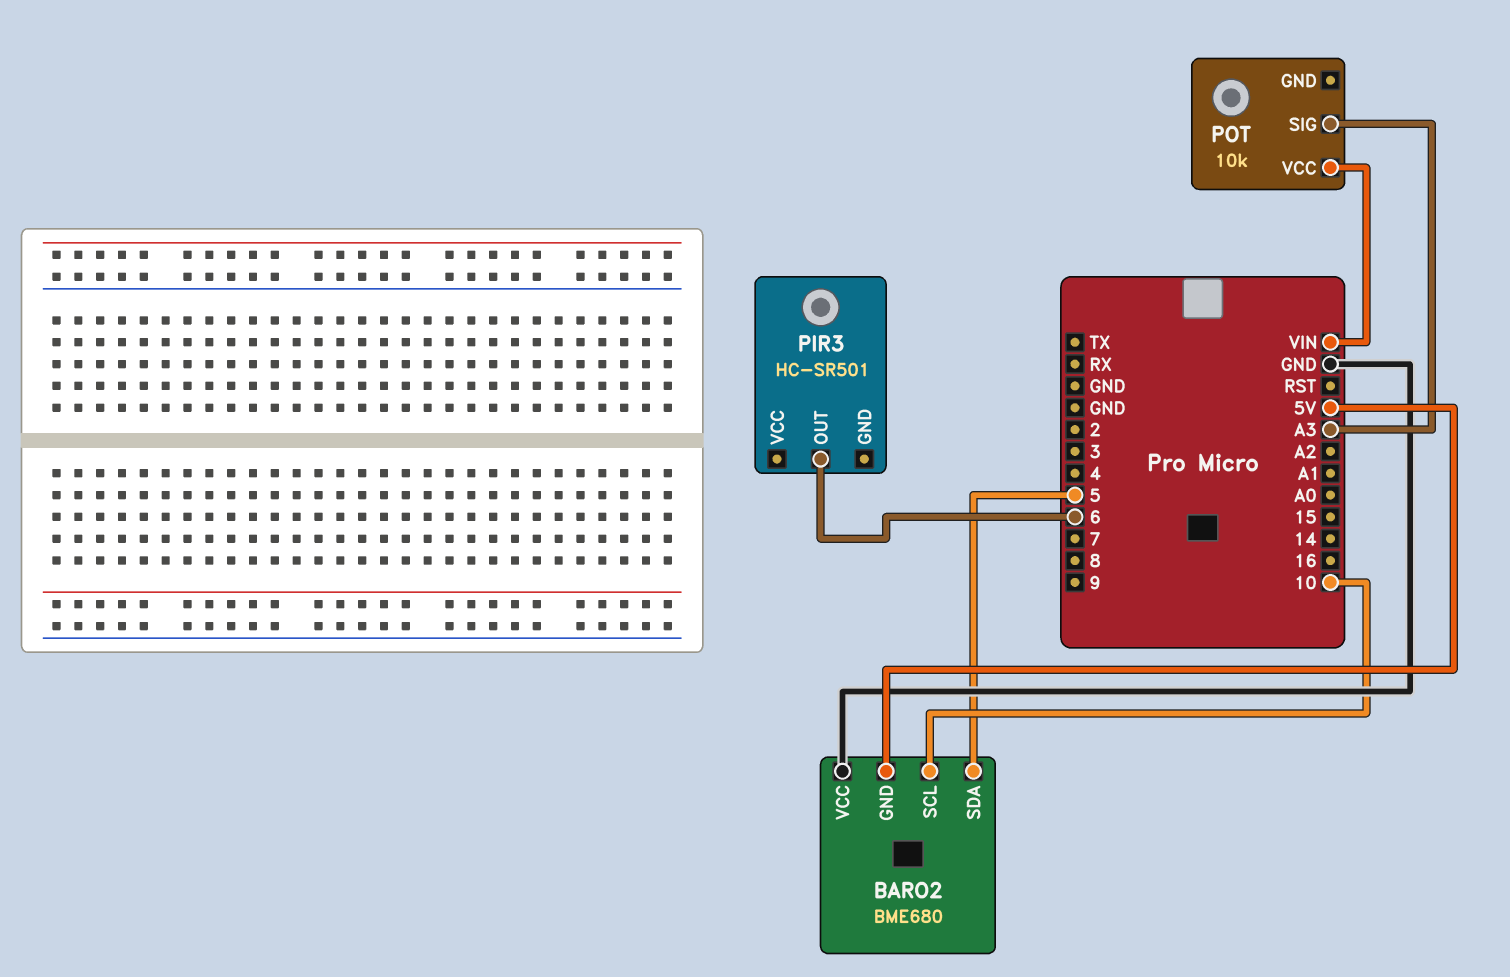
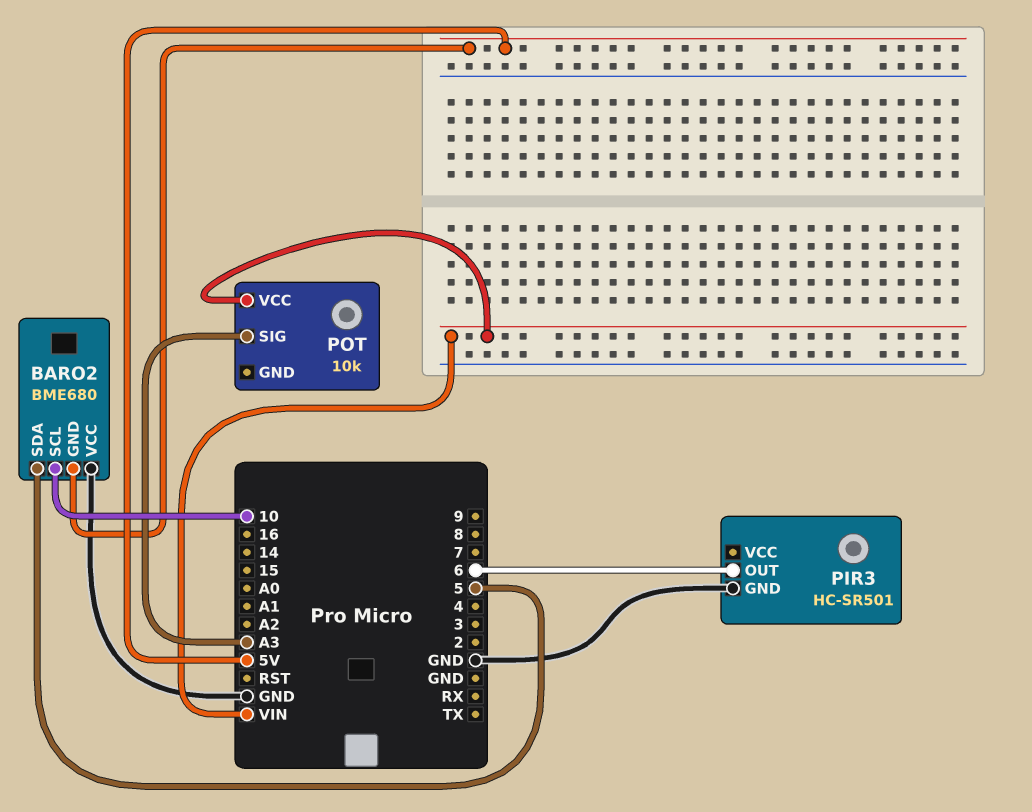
PIR3 pin GND: none -> GND

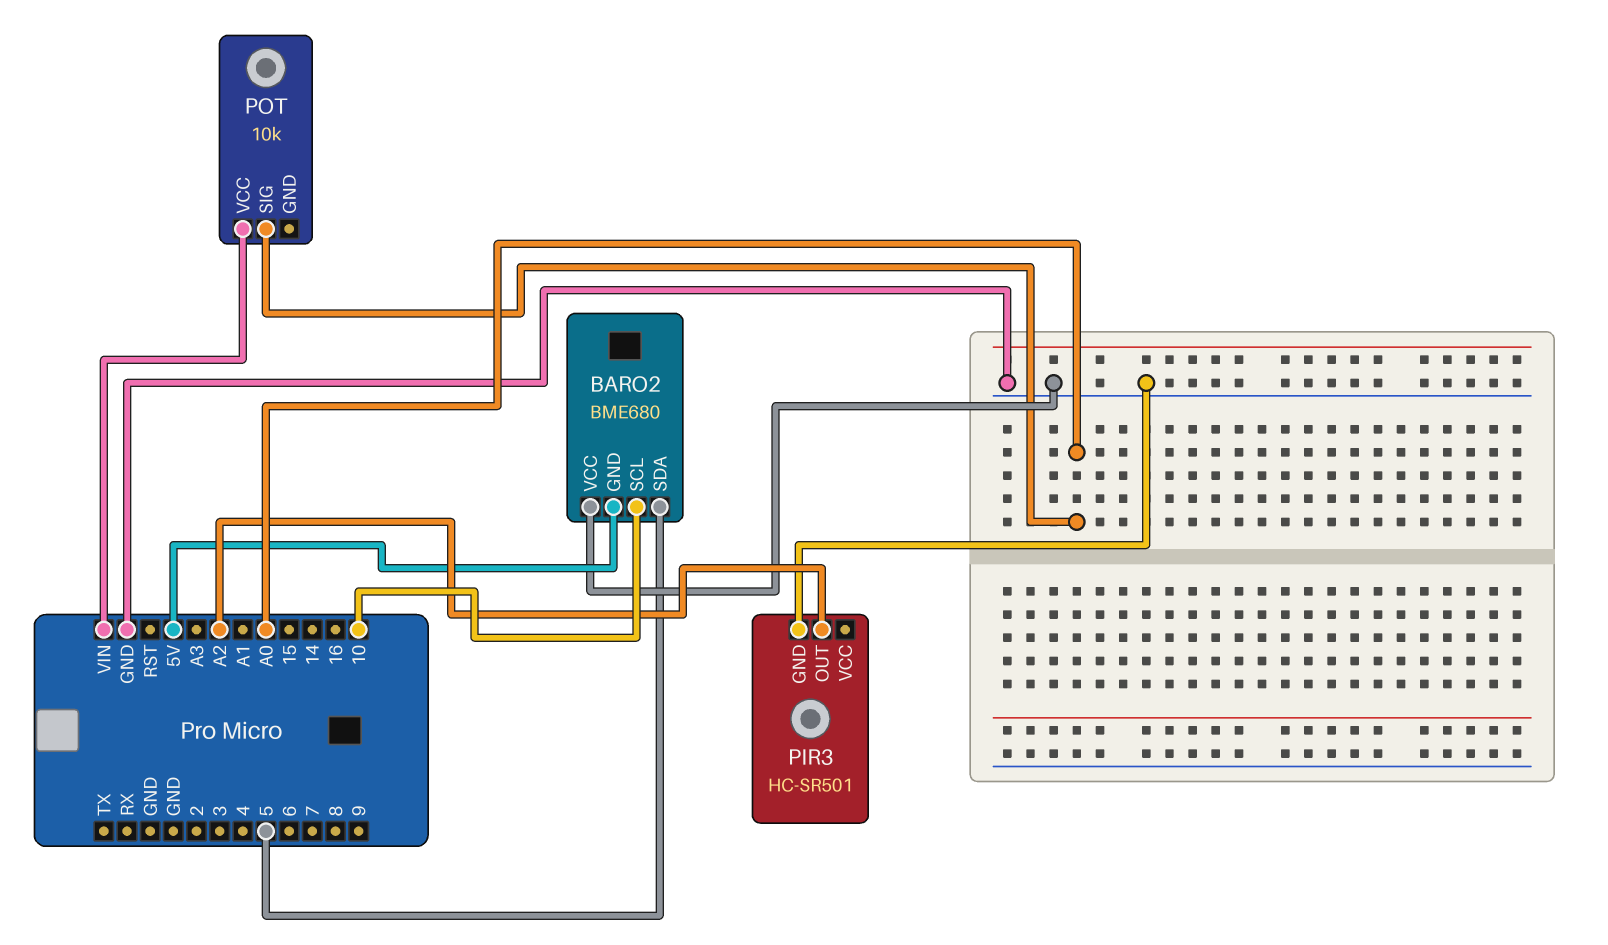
PIR3 pin OUT: 6 -> A2
POT pin SIG: A3 -> A0

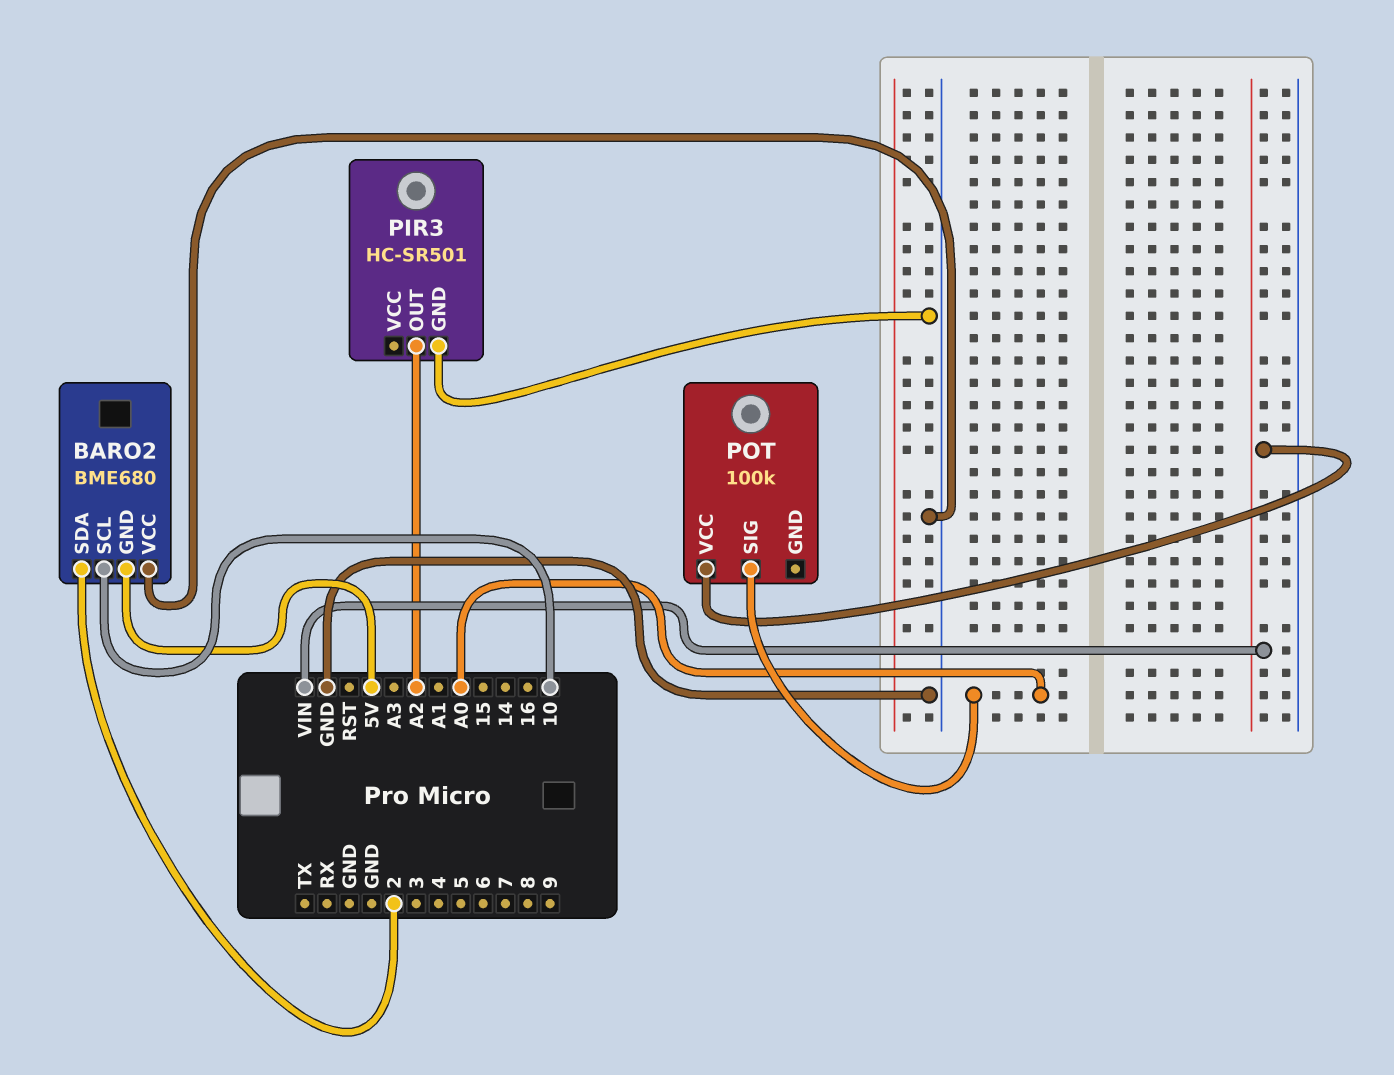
BARO2 pin SDA: 5 -> 2
POT: 10k -> 100k

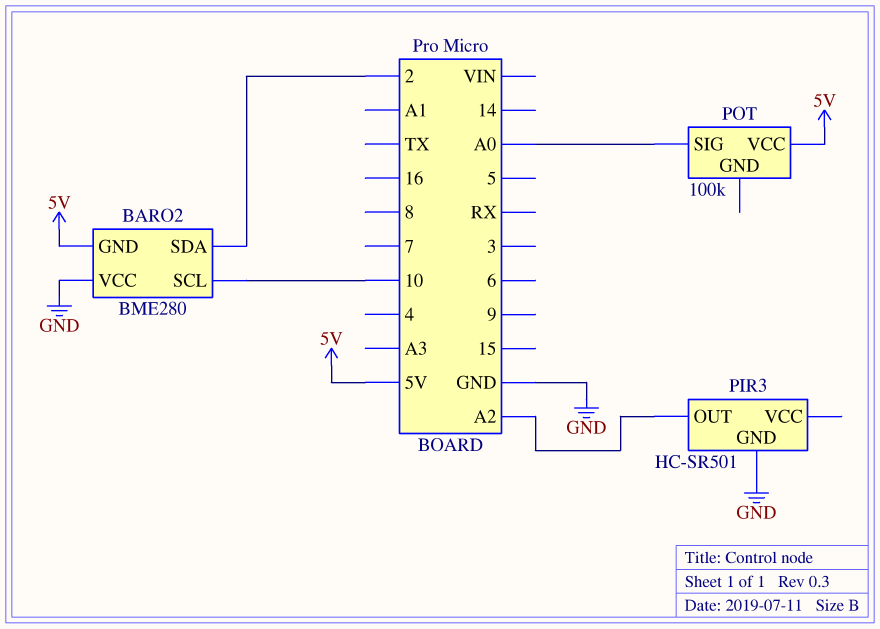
BARO2: BME680 -> BME280
POT pin VCC: VIN -> 5V

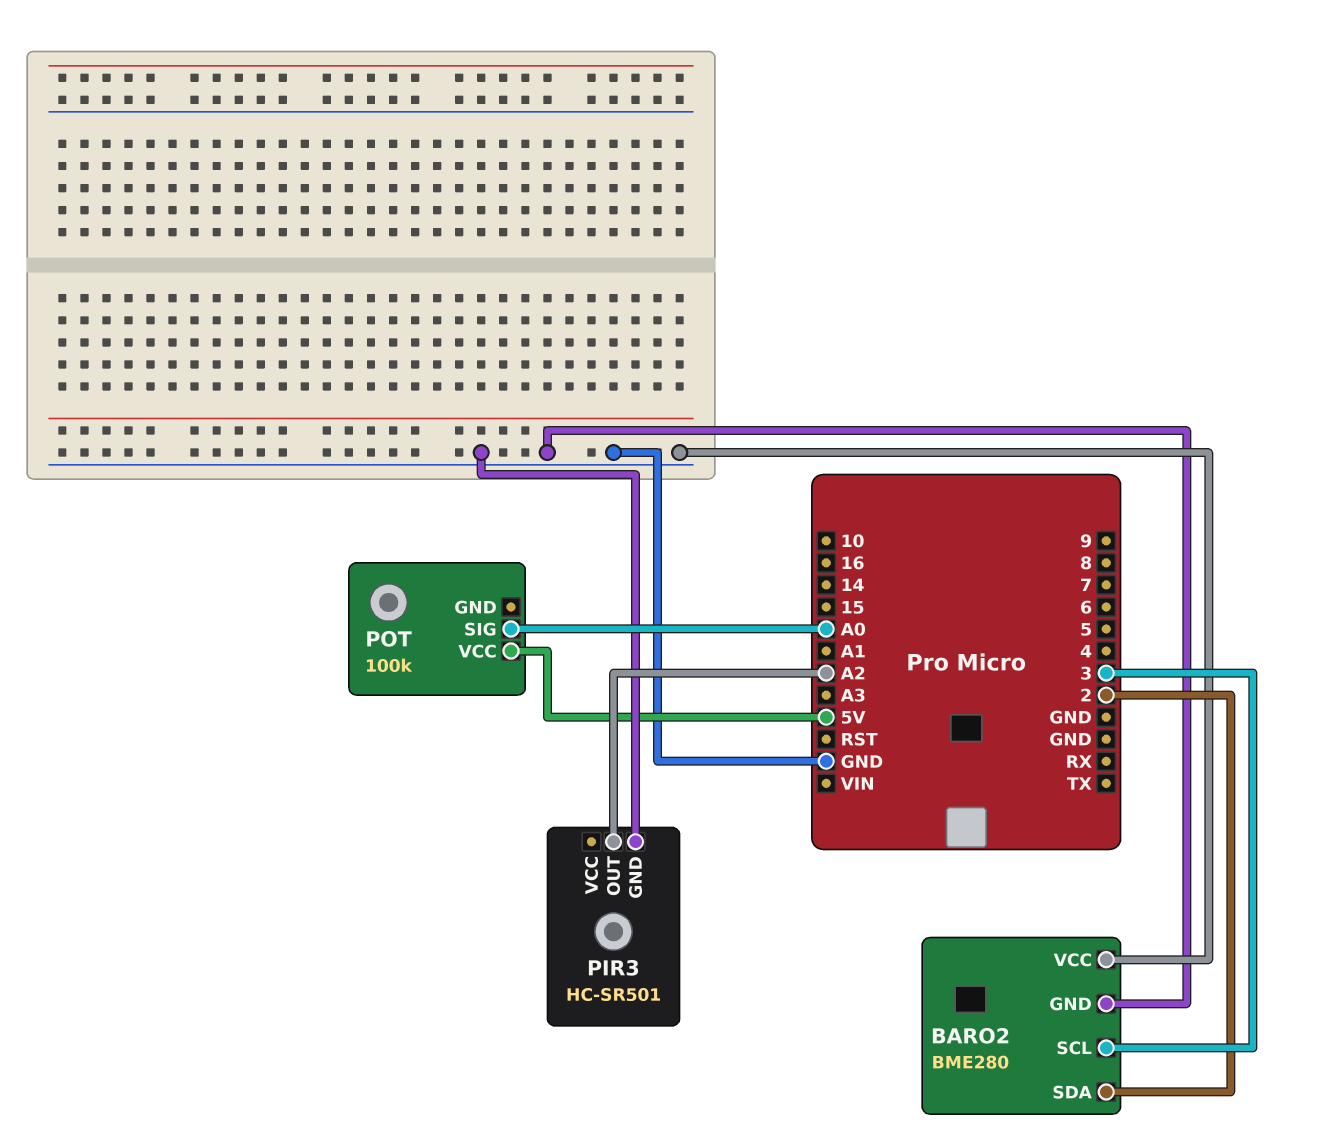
BARO2 pin GND: 5V -> GND
BARO2 pin SCL: 10 -> 3

